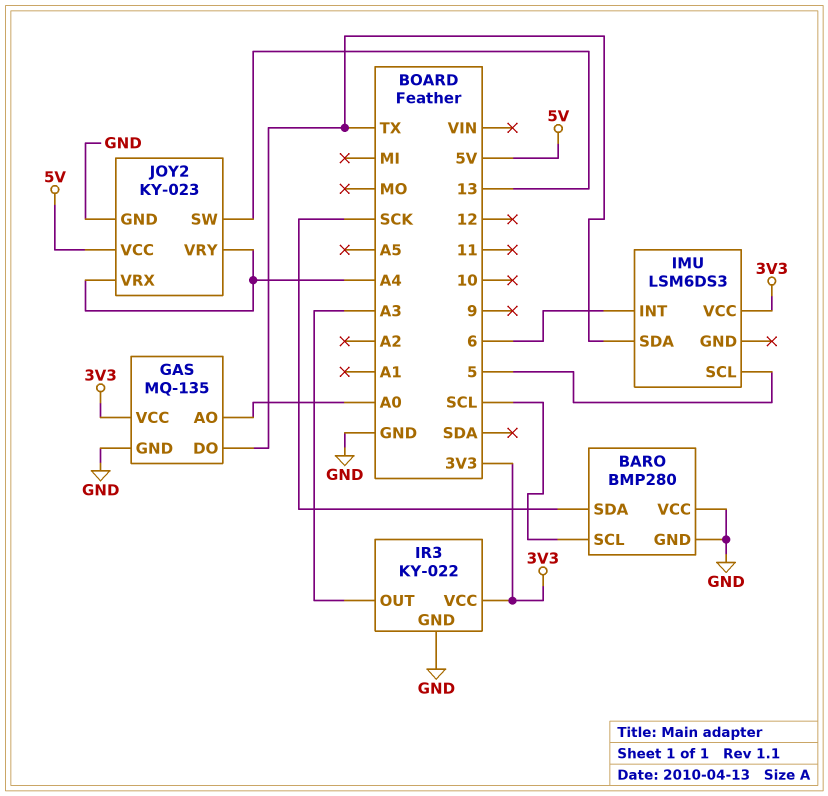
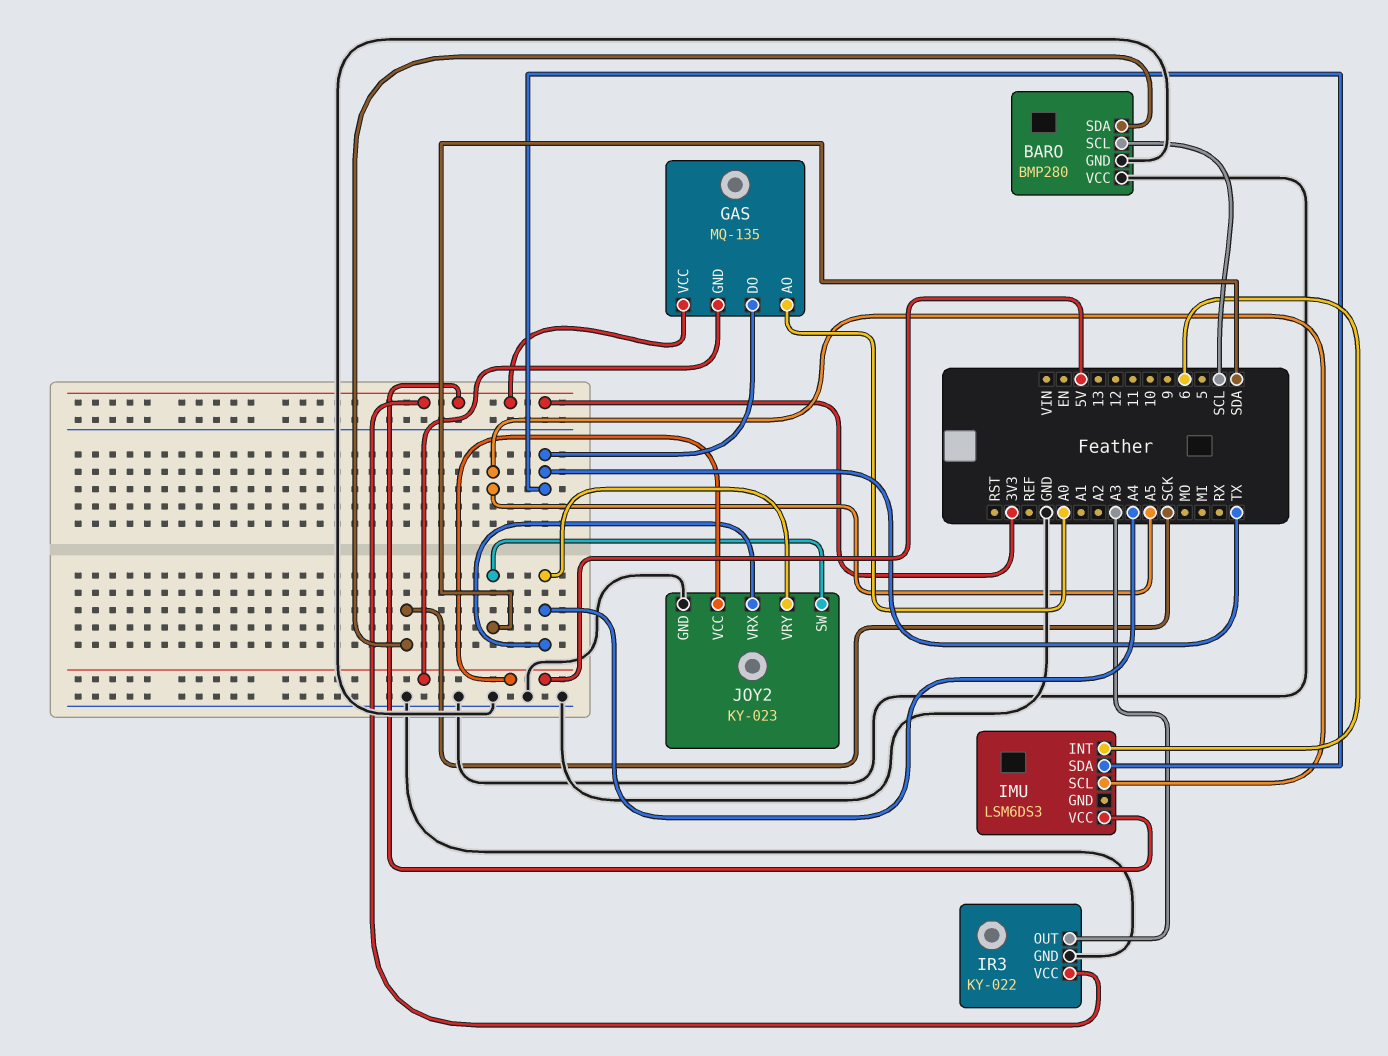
GAS pin GND: GND -> 5V
IMU pin SCL: 5 -> A5
JOY2 pin SW: 13 -> SDA

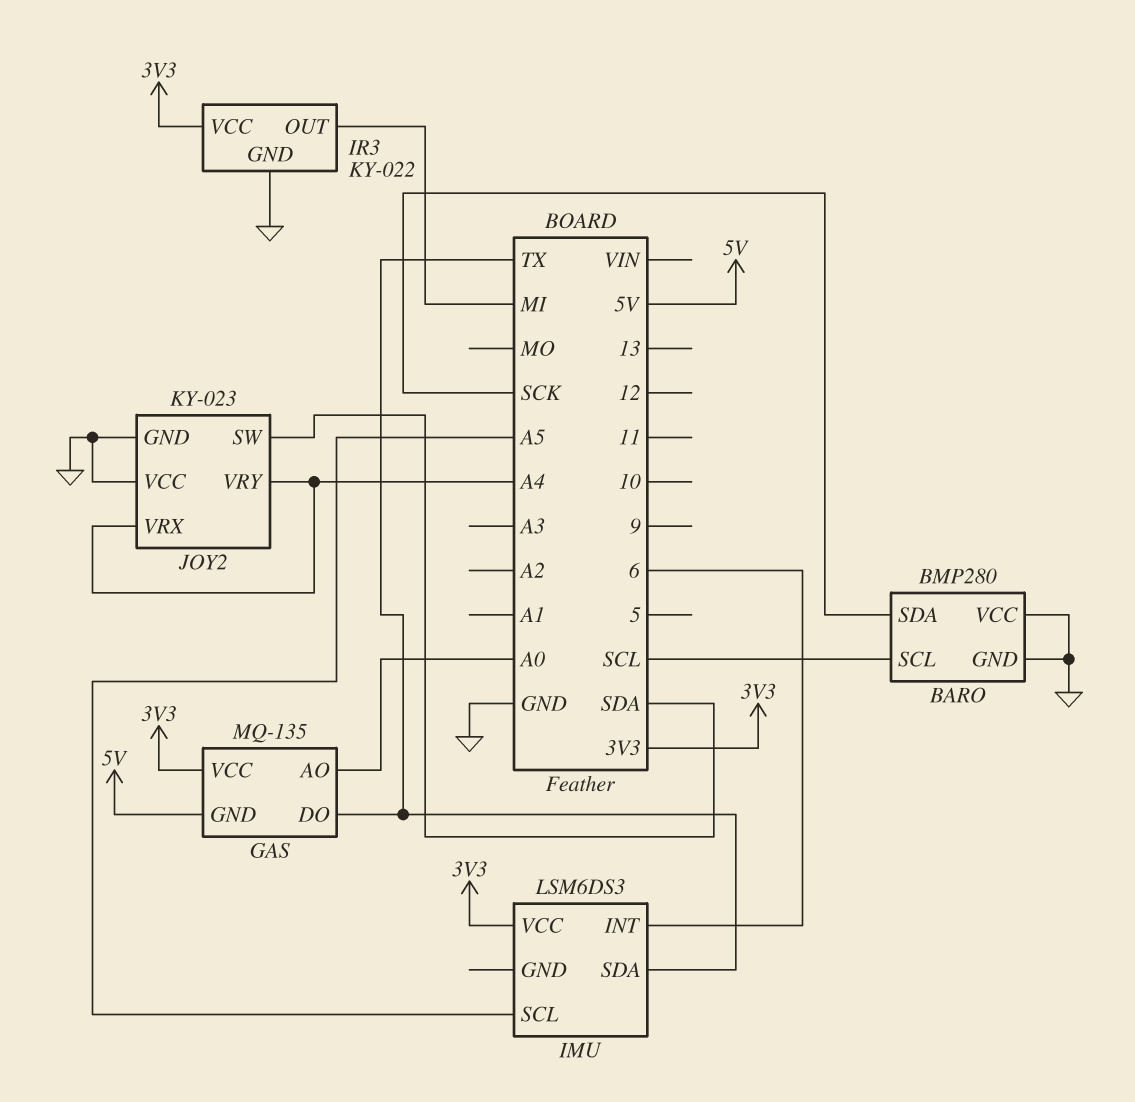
IR3 pin OUT: A3 -> MI
JOY2 pin VCC: 5V -> GND

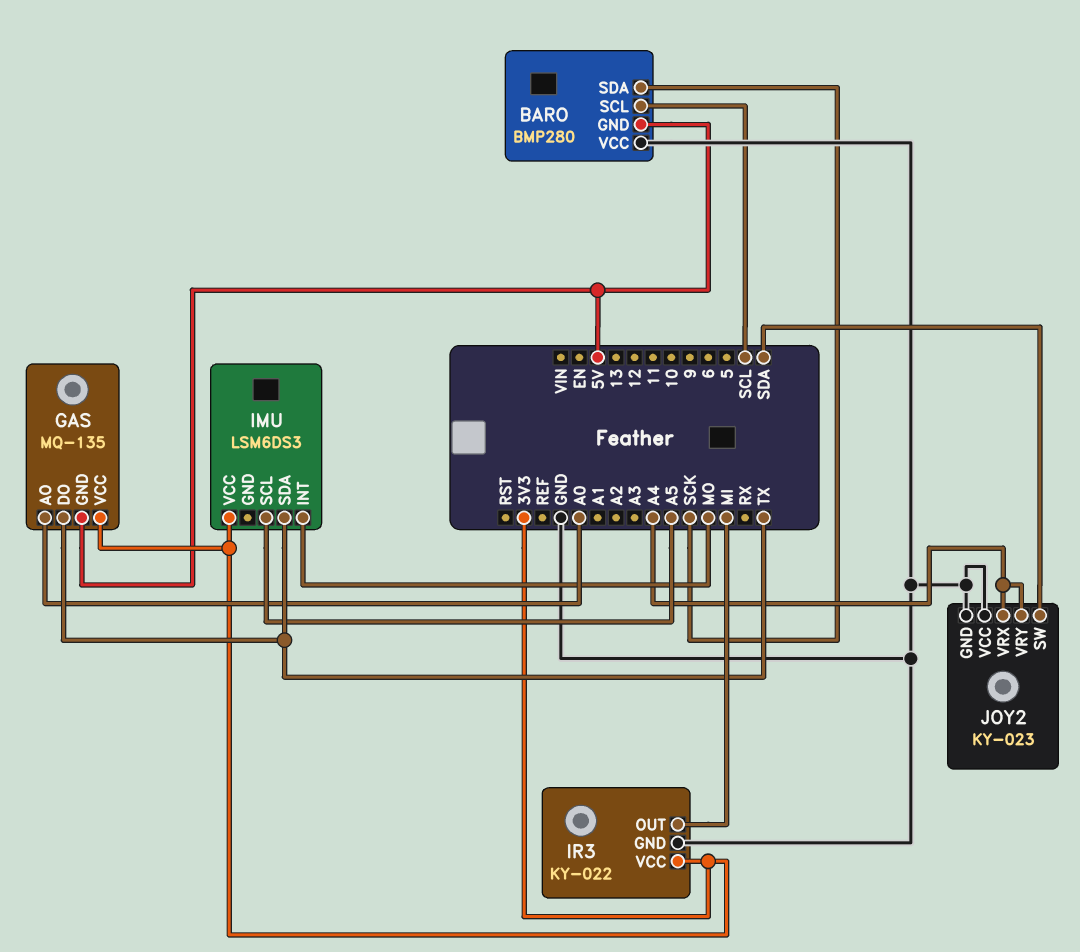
BARO pin GND: GND -> 5V
IMU pin INT: 6 -> MO

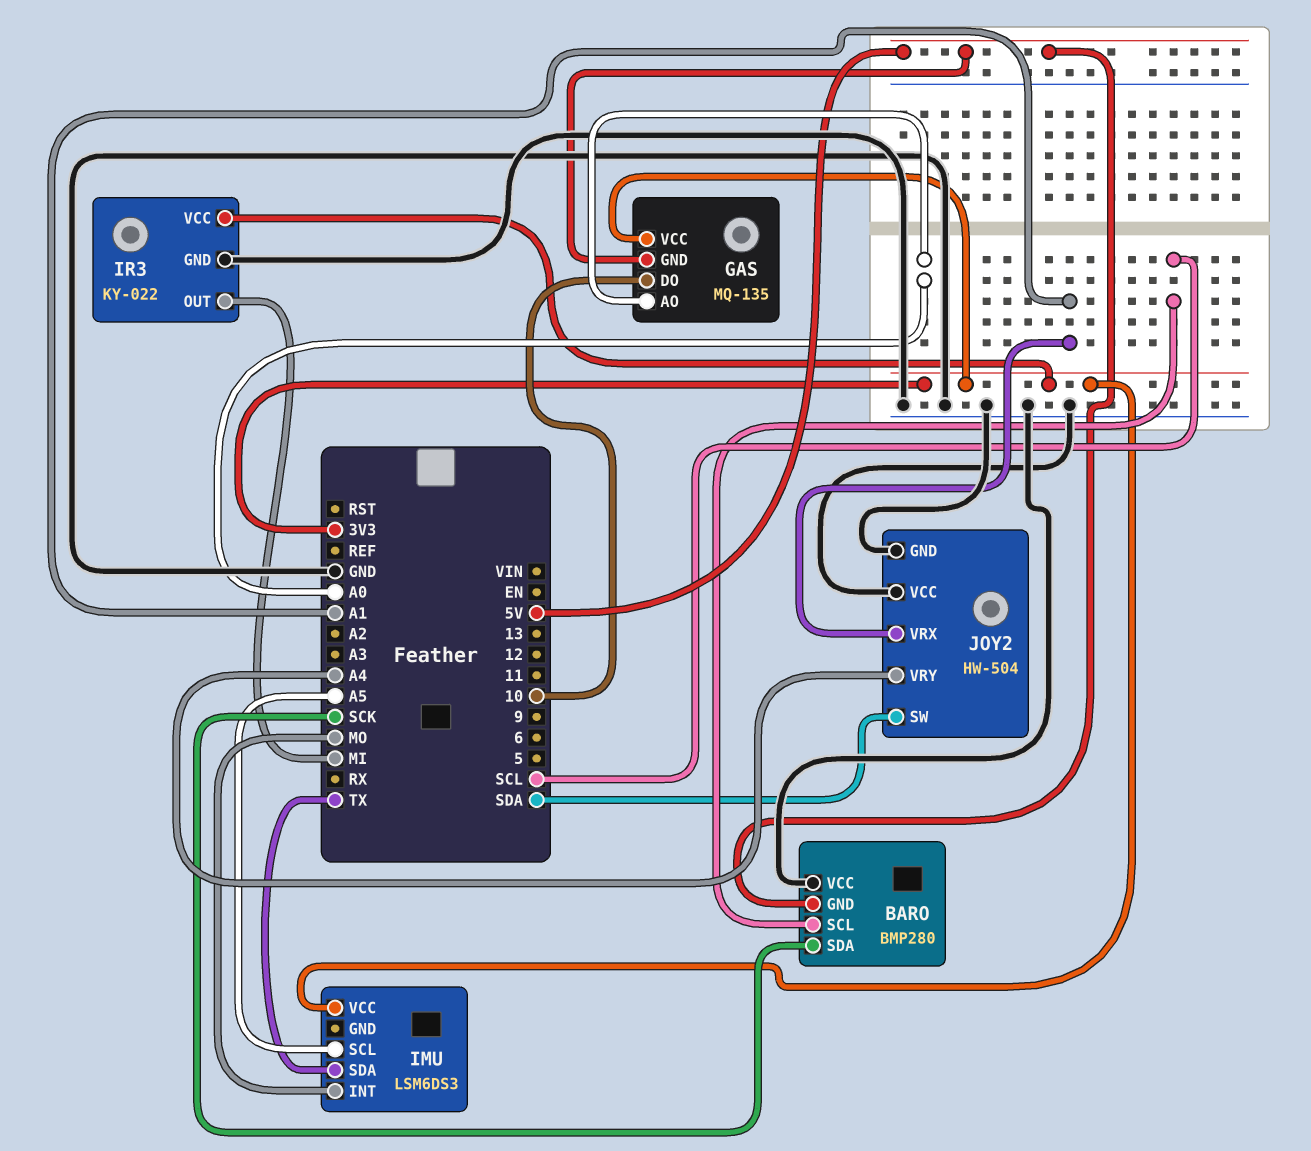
GAS pin DO: TX -> 10
JOY2: KY-023 -> HW-504
JOY2 pin VRX: A4 -> A1

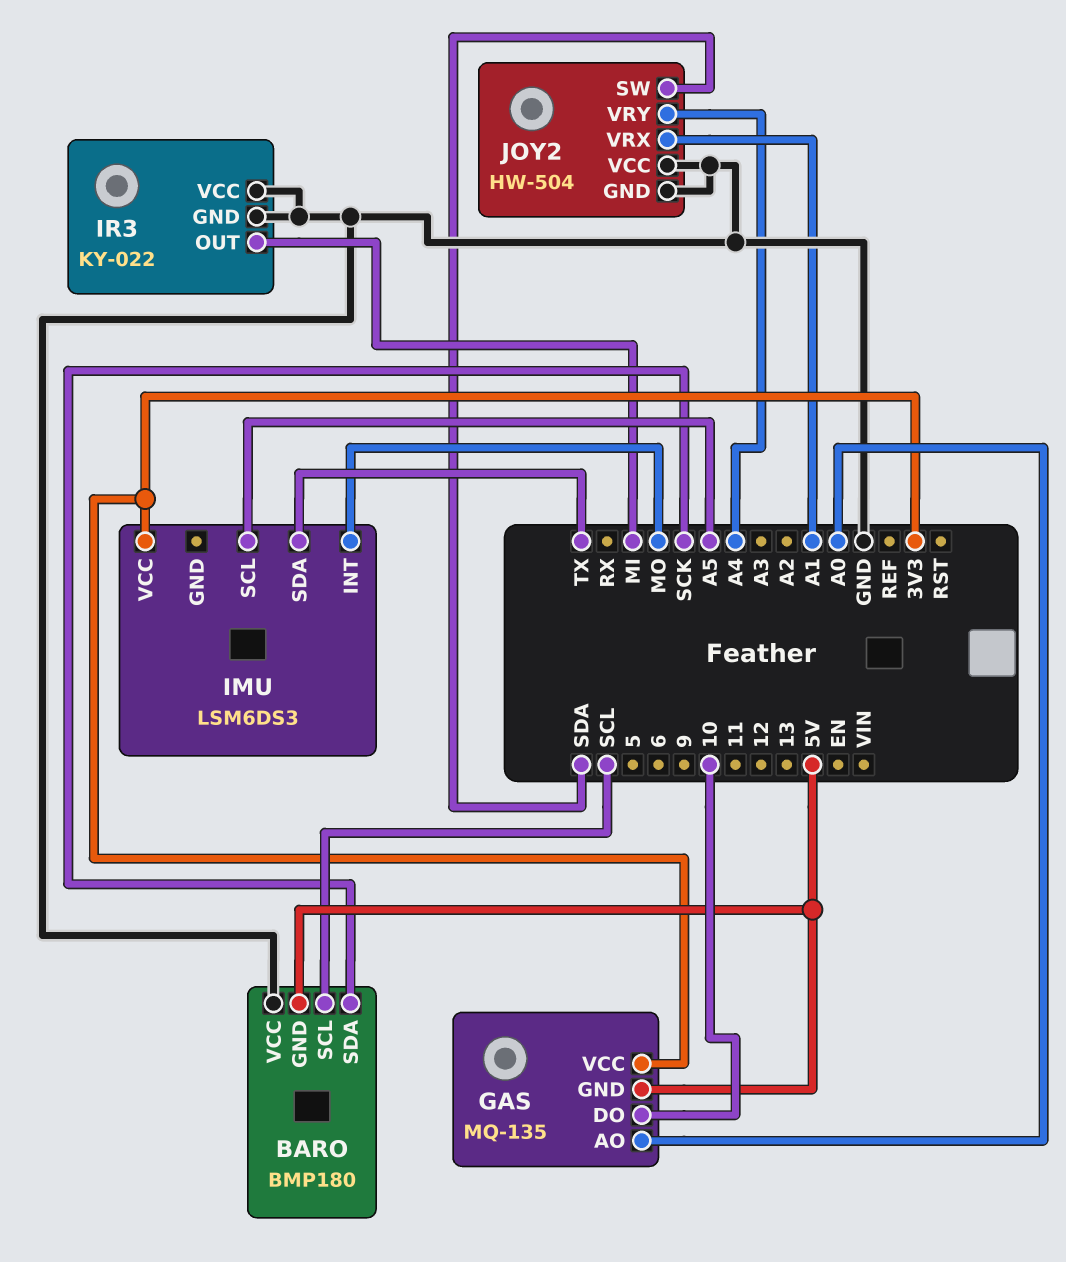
BARO: BMP280 -> BMP180
IR3 pin VCC: 3V3 -> GND

